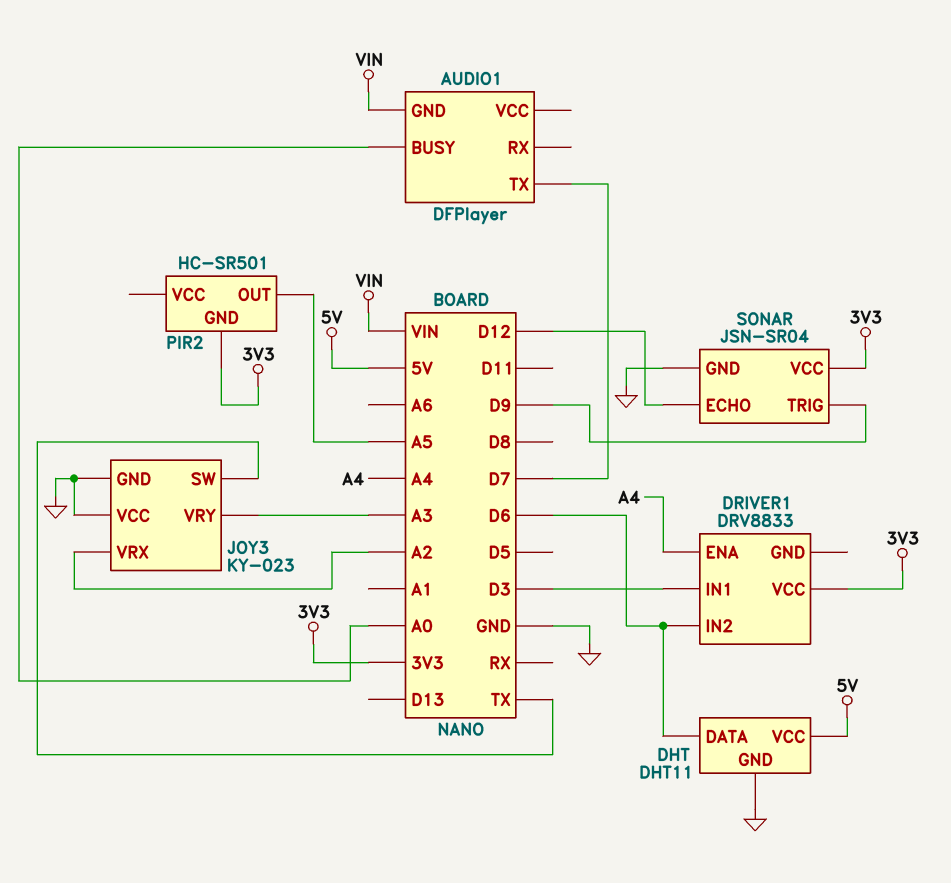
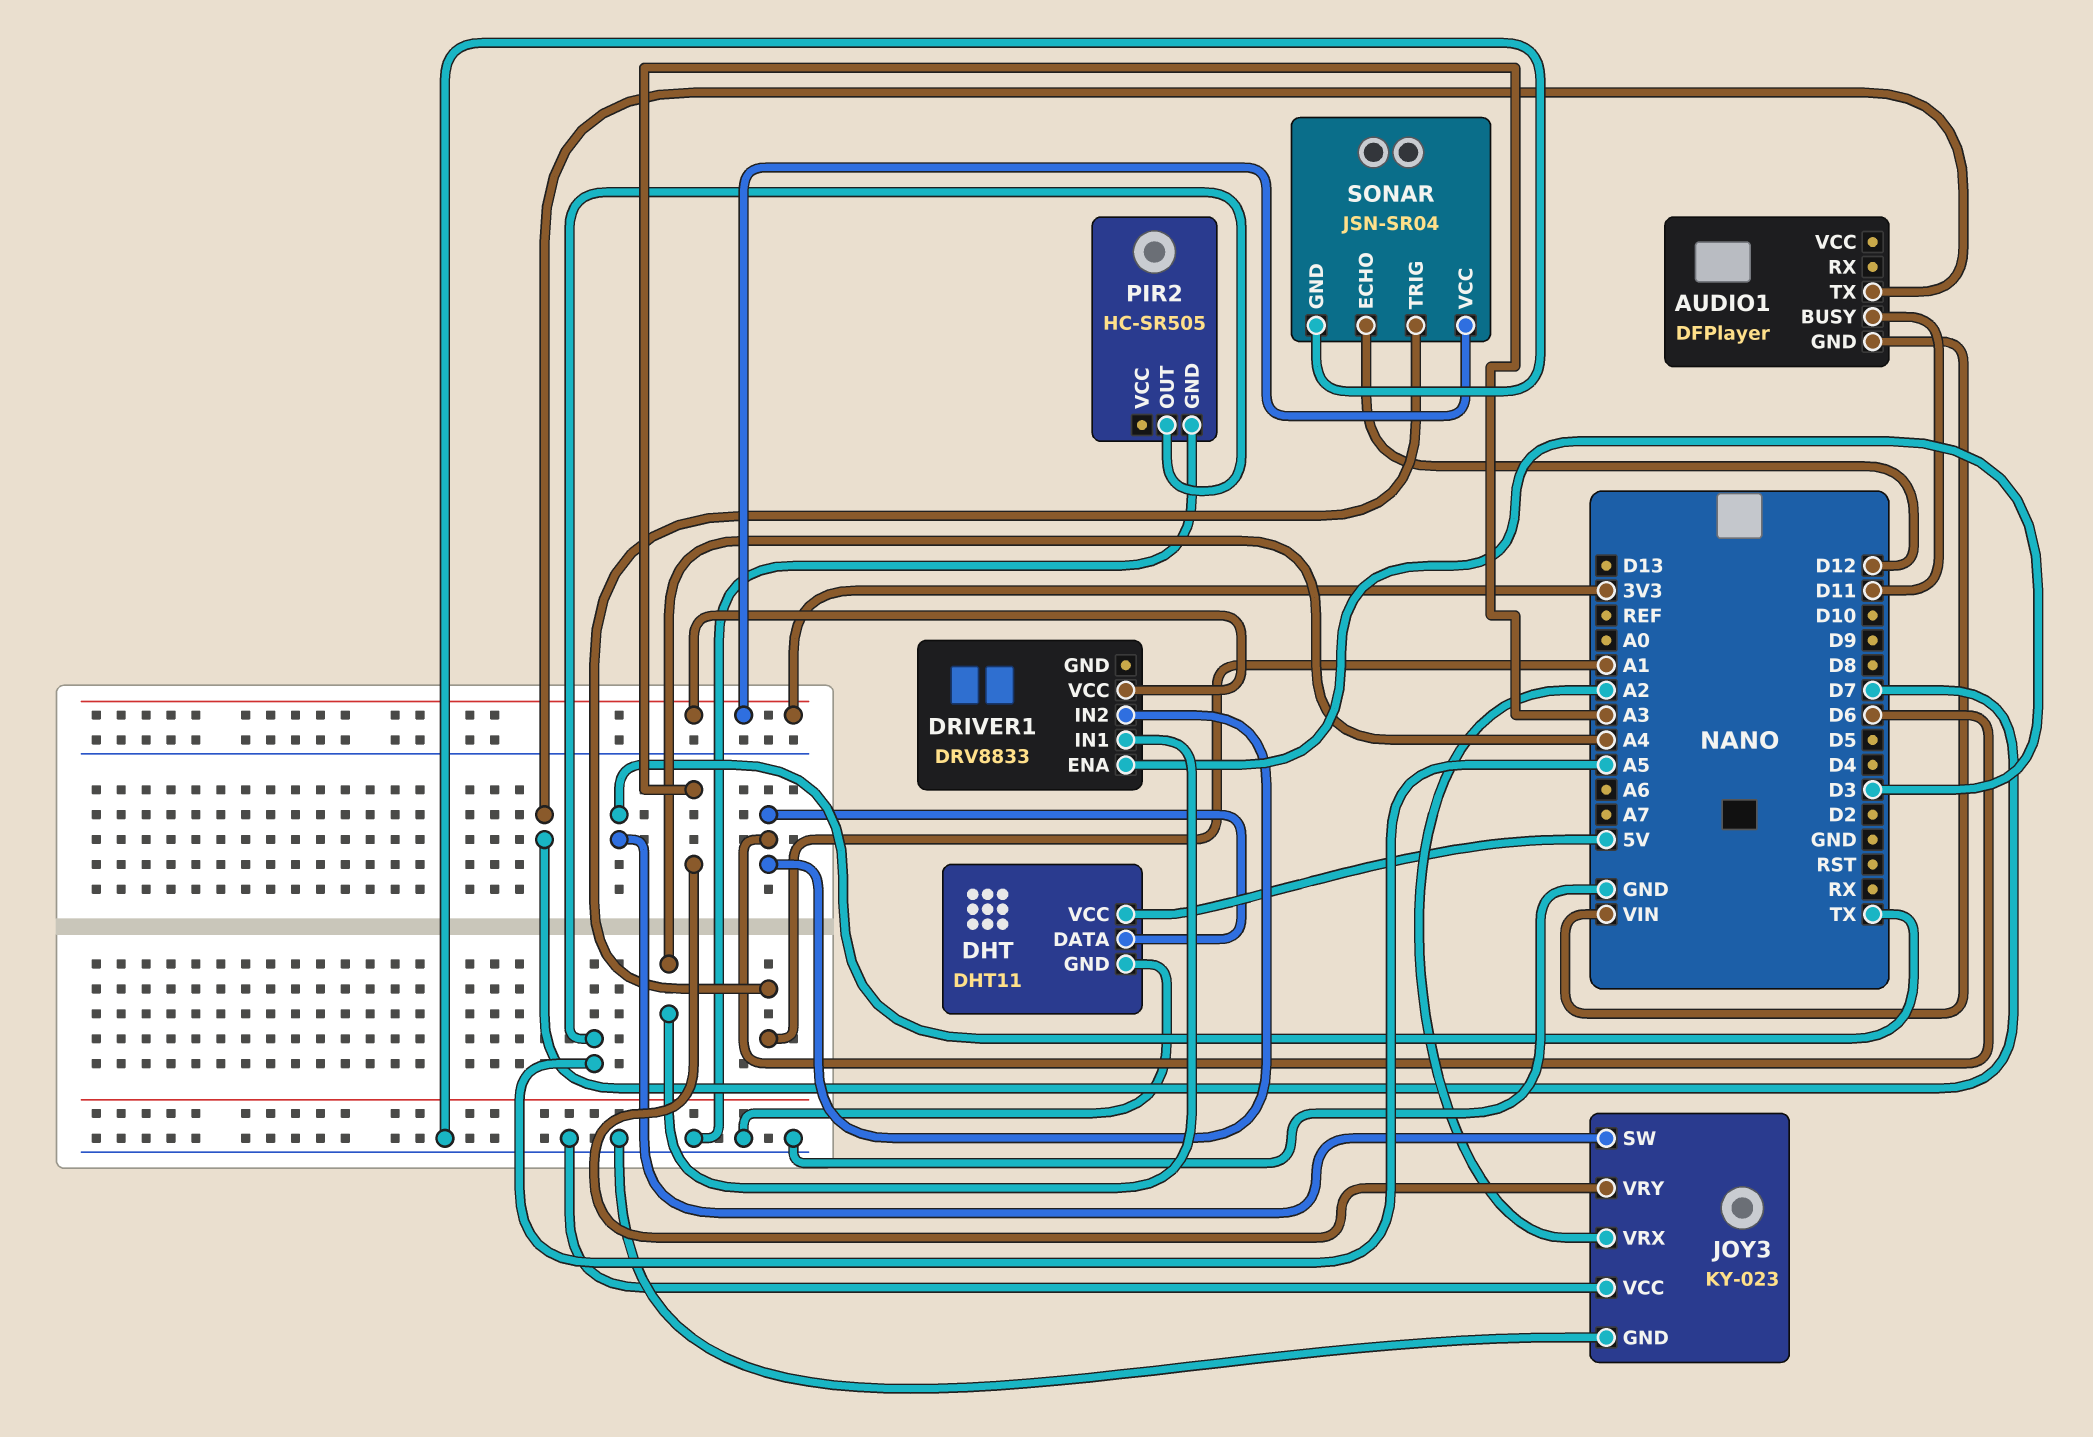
AUDIO1 pin BUSY: A0 -> D11
DRIVER1 pin ENA: A4 -> D3
DRIVER1 pin IN1: D3 -> A4
PIR2: HC-SR501 -> HC-SR505
PIR2 pin GND: 3V3 -> GND
SONAR pin TRIG: D9 -> A1

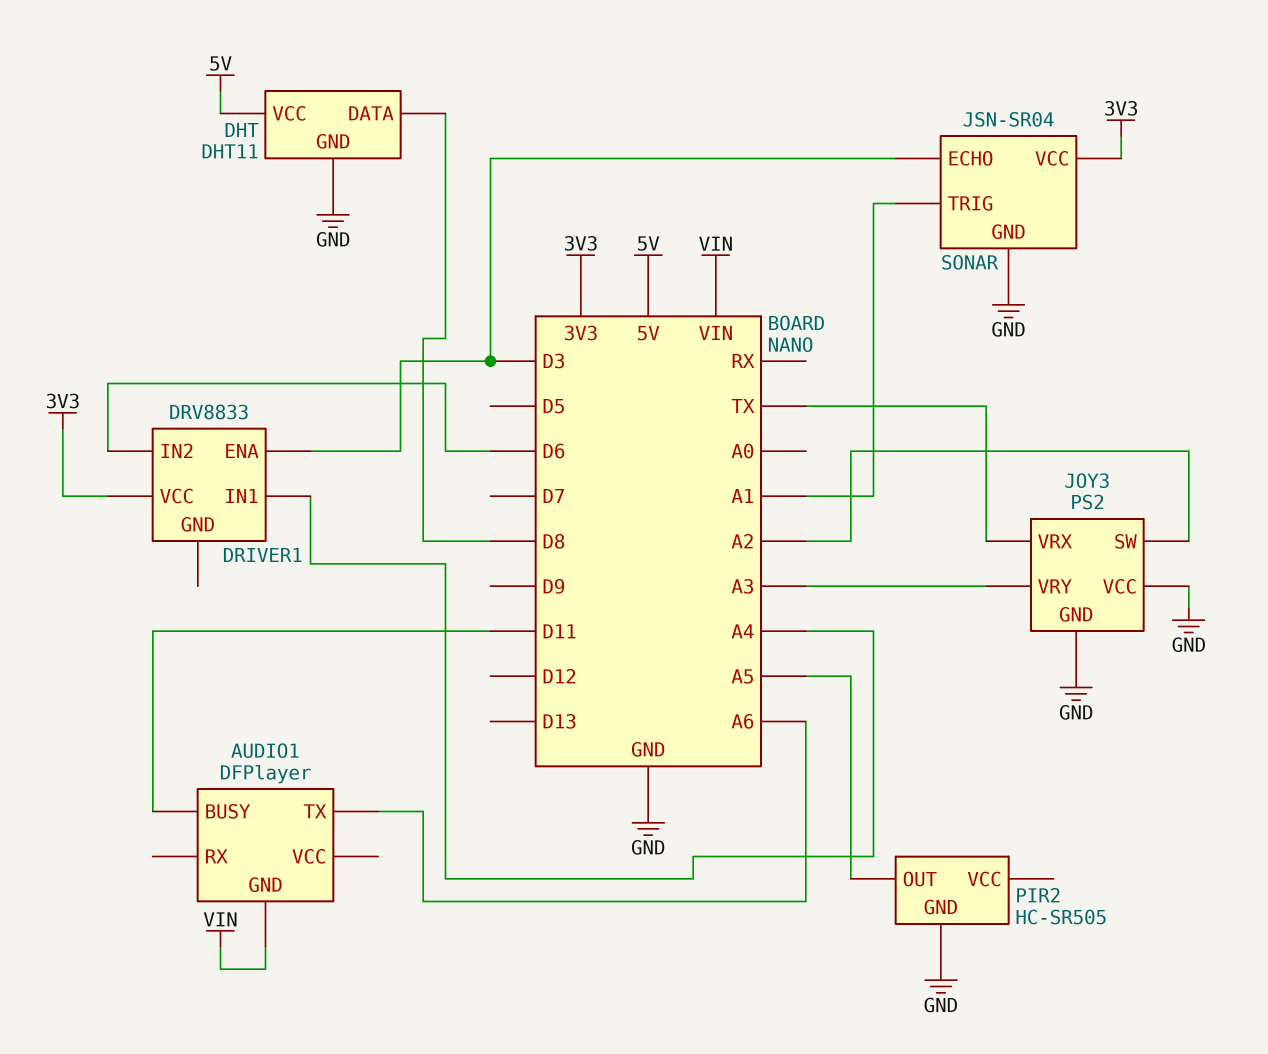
AUDIO1 pin TX: D7 -> A6
DHT pin DATA: D6 -> D8
JOY3: KY-023 -> PS2
JOY3 pin SW: TX -> A2
JOY3 pin VRX: A2 -> TX
SONAR pin ECHO: D12 -> D3

